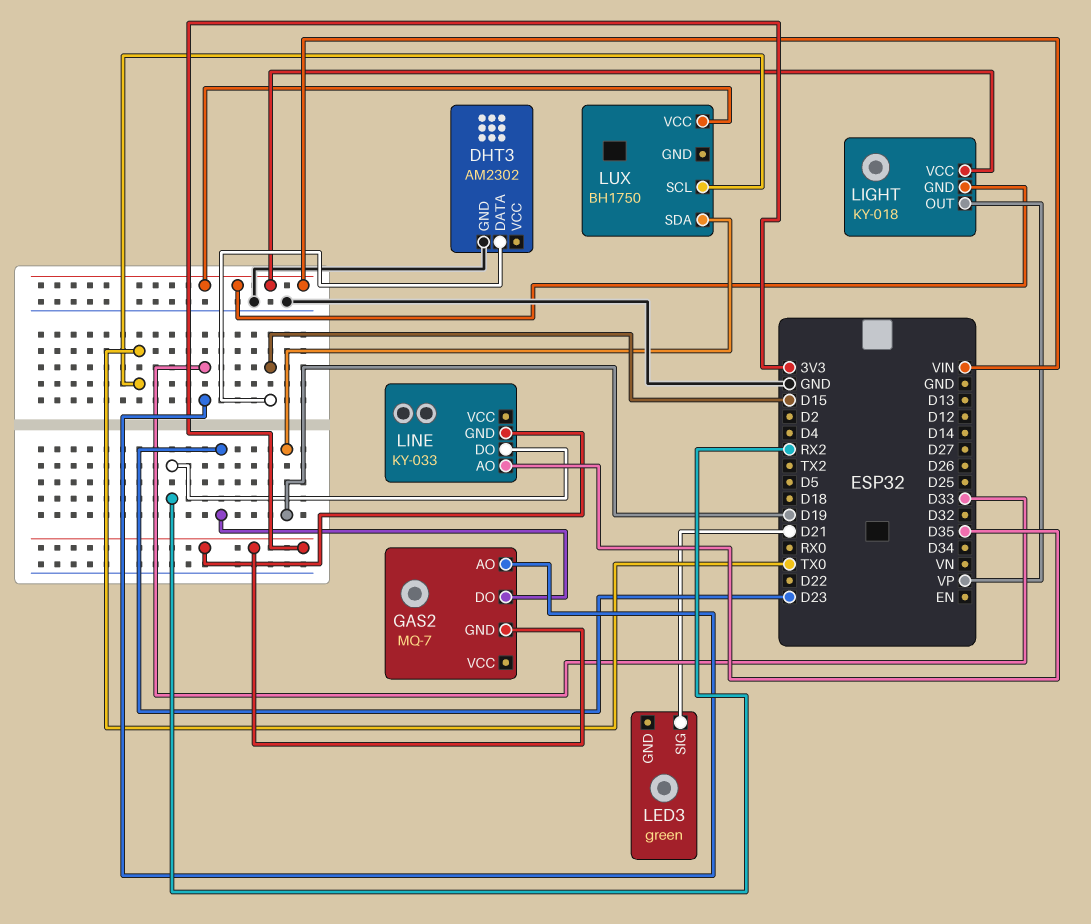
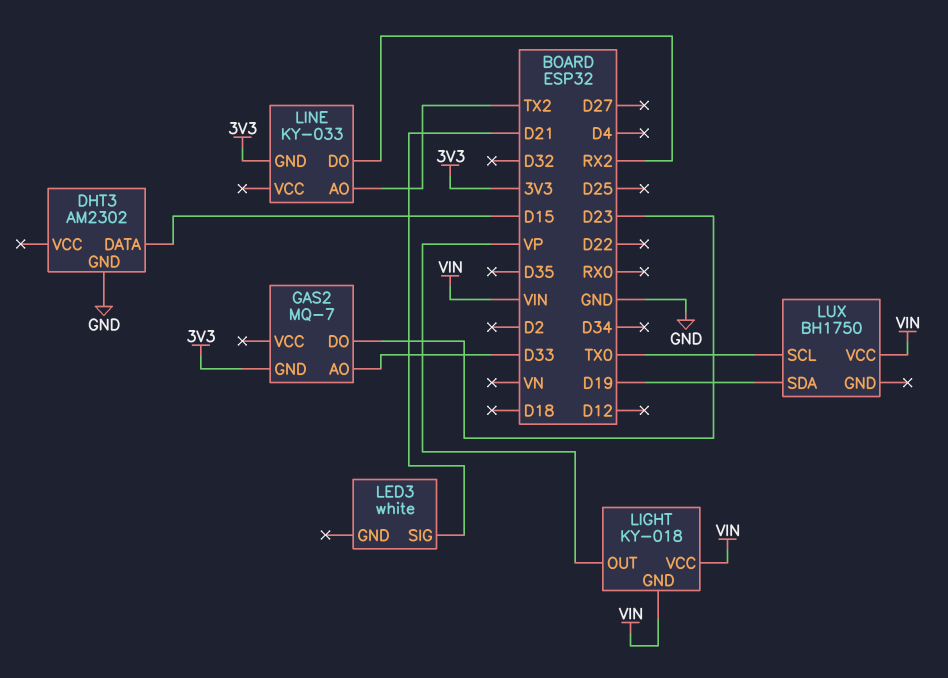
LED3: green -> white
LINE pin AO: D35 -> TX2

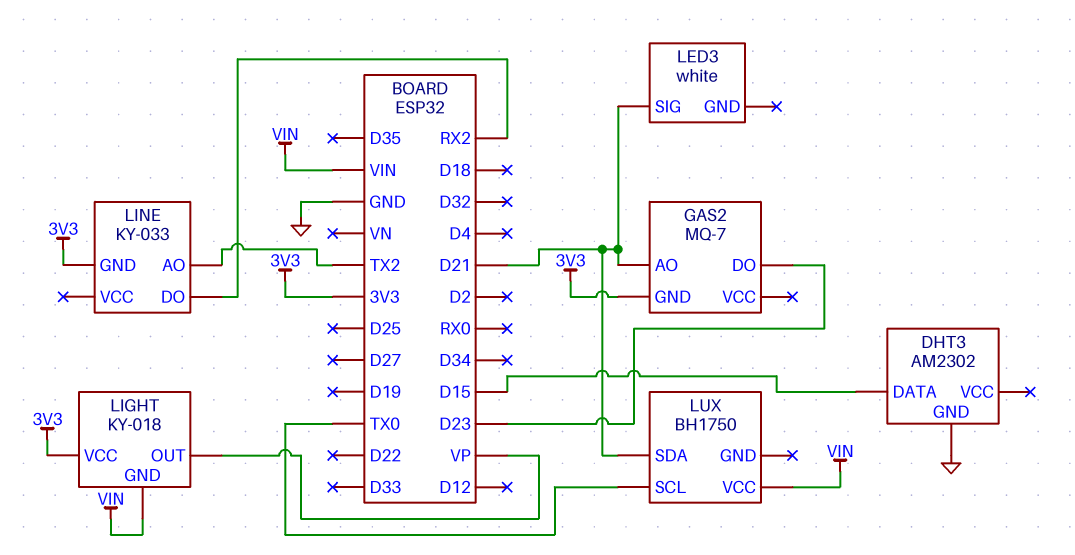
GAS2 pin AO: D33 -> D21
LIGHT pin VCC: VIN -> 3V3
LUX pin SDA: D19 -> D21

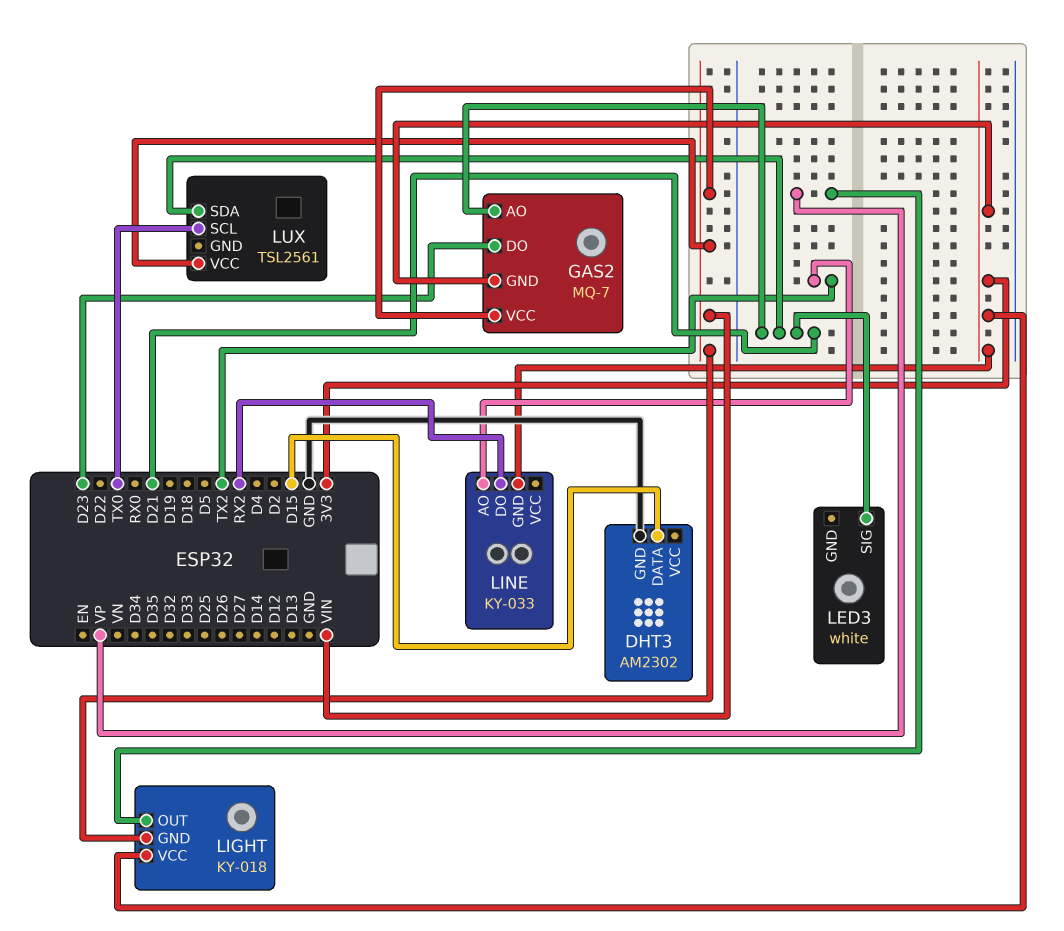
GAS2 pin VCC: none -> VIN
LUX: BH1750 -> TSL2561

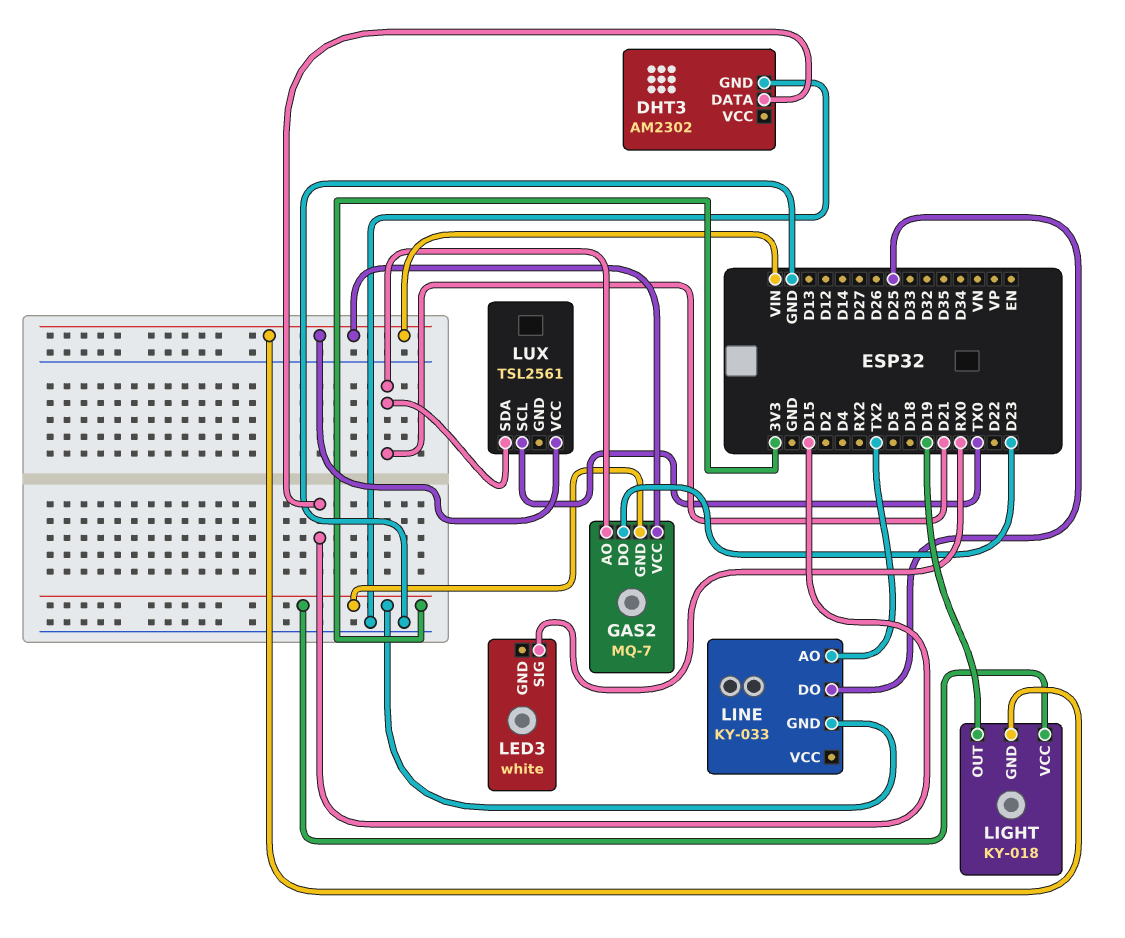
LED3 pin SIG: D21 -> RX0
LIGHT pin OUT: VP -> D19
LINE pin DO: RX2 -> D25

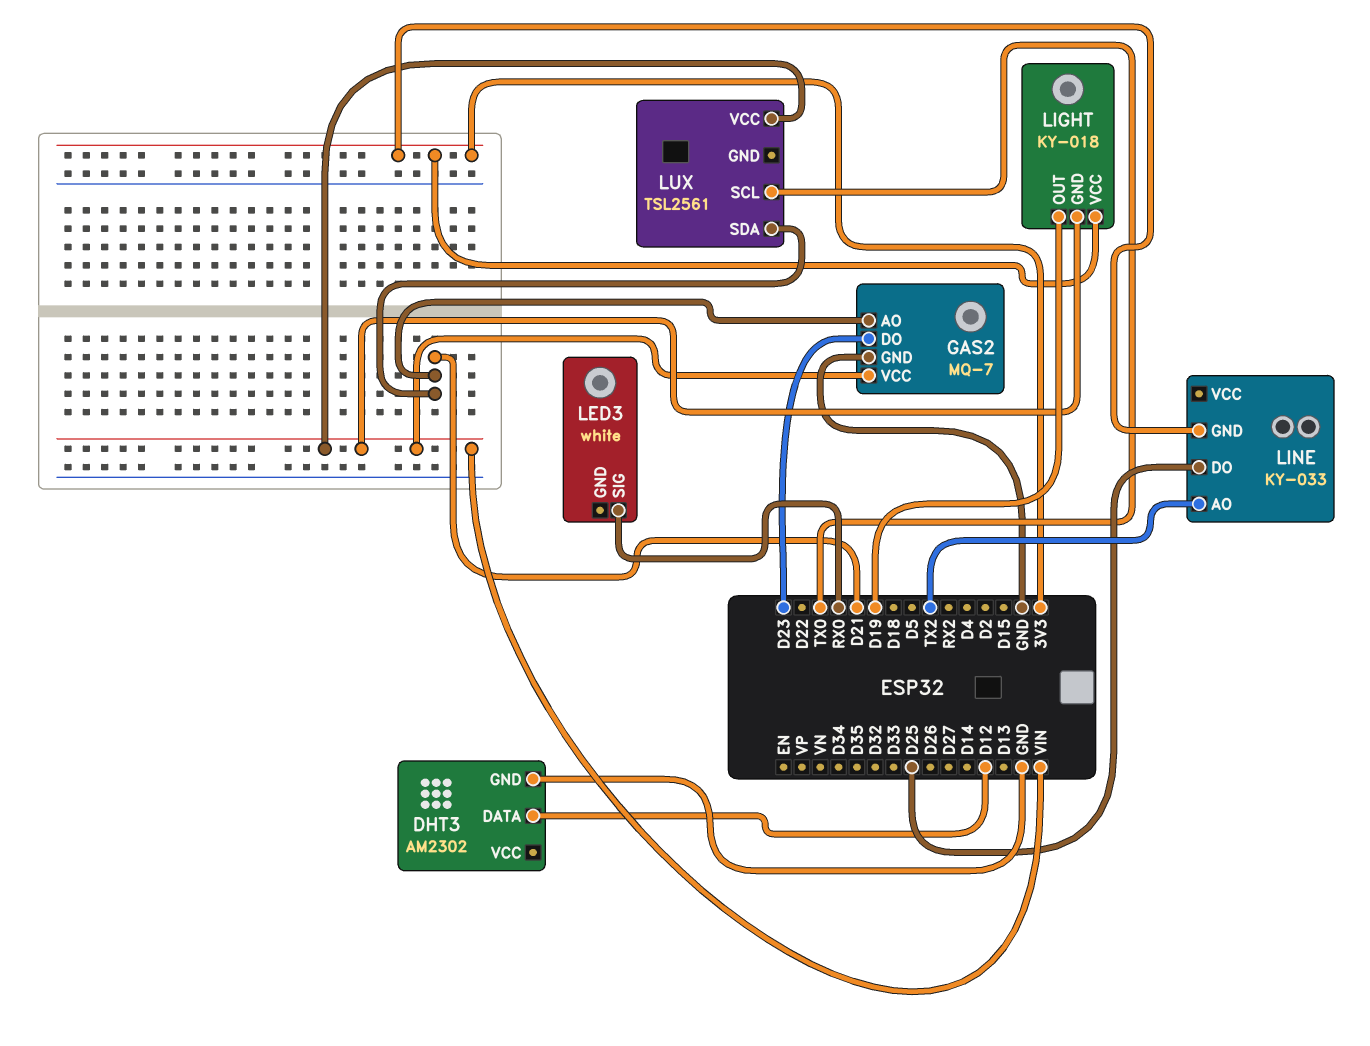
DHT3 pin DATA: D15 -> D12
GAS2 pin GND: 3V3 -> GND

